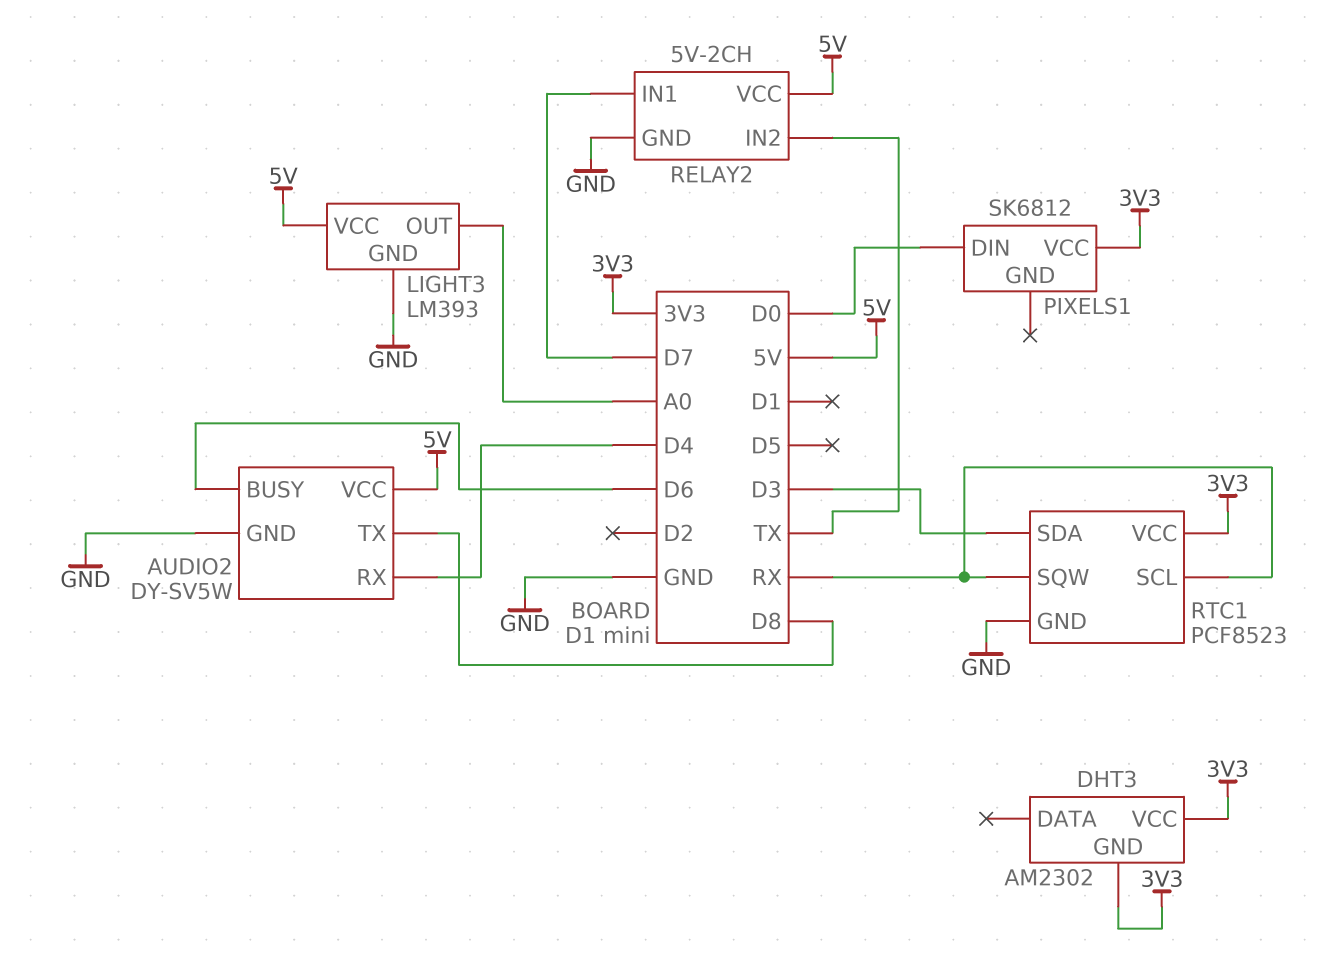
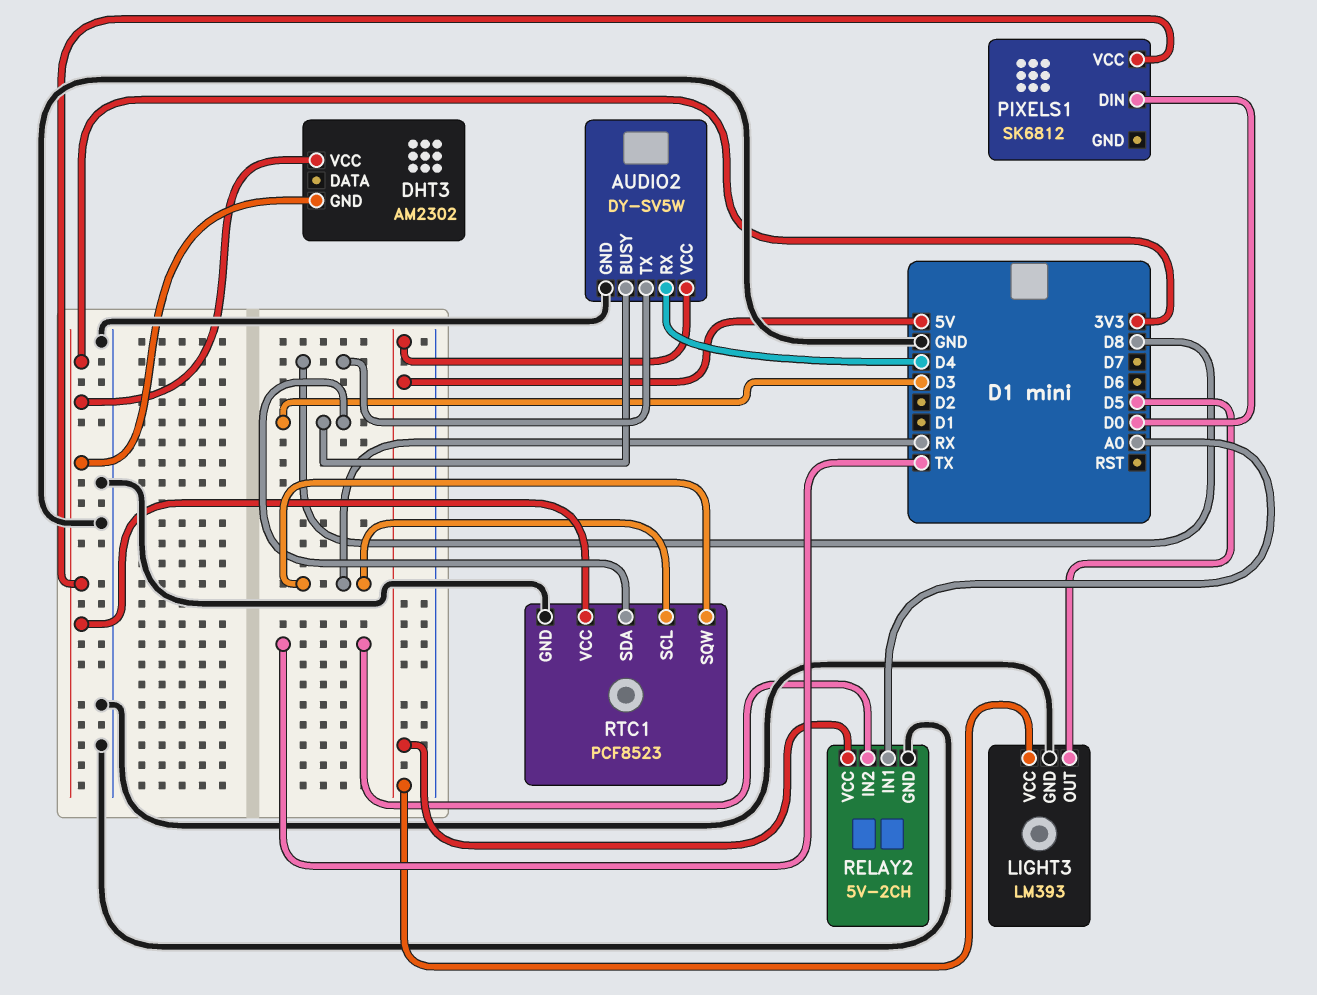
AUDIO2 pin BUSY: D6 -> D3
LIGHT3 pin OUT: A0 -> D5
RELAY2 pin IN1: D7 -> A0

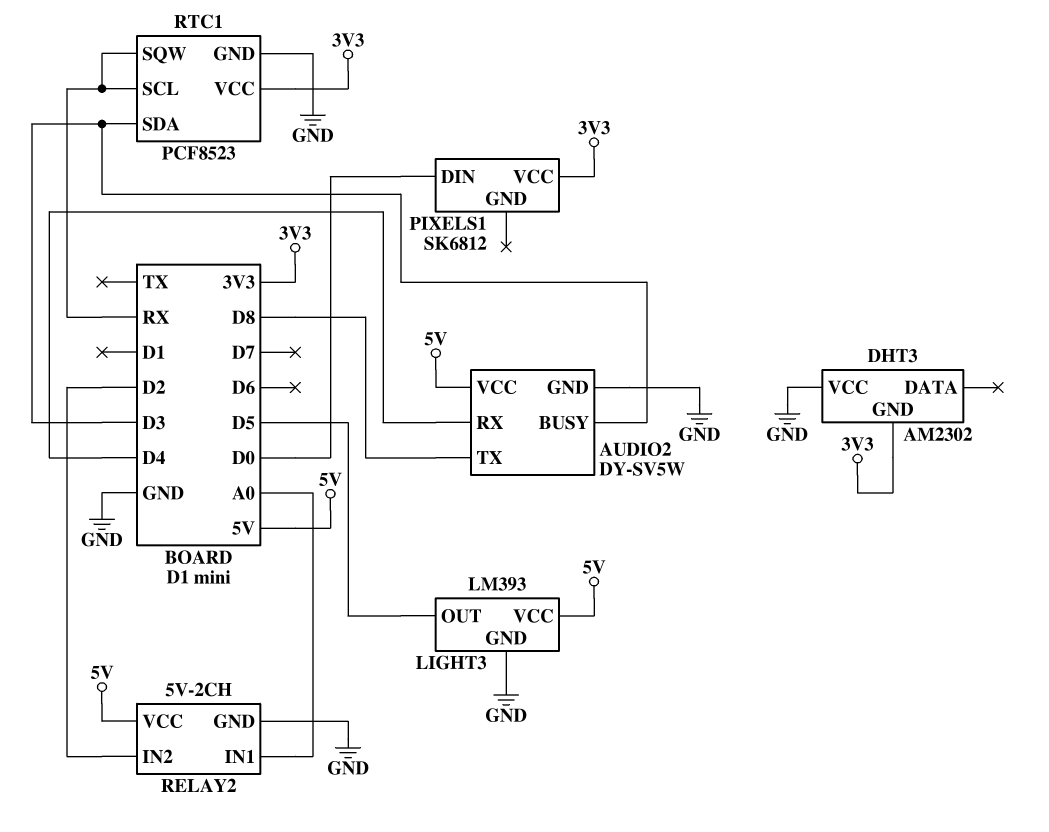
DHT3 pin VCC: 3V3 -> GND
RELAY2 pin IN2: TX -> D2

